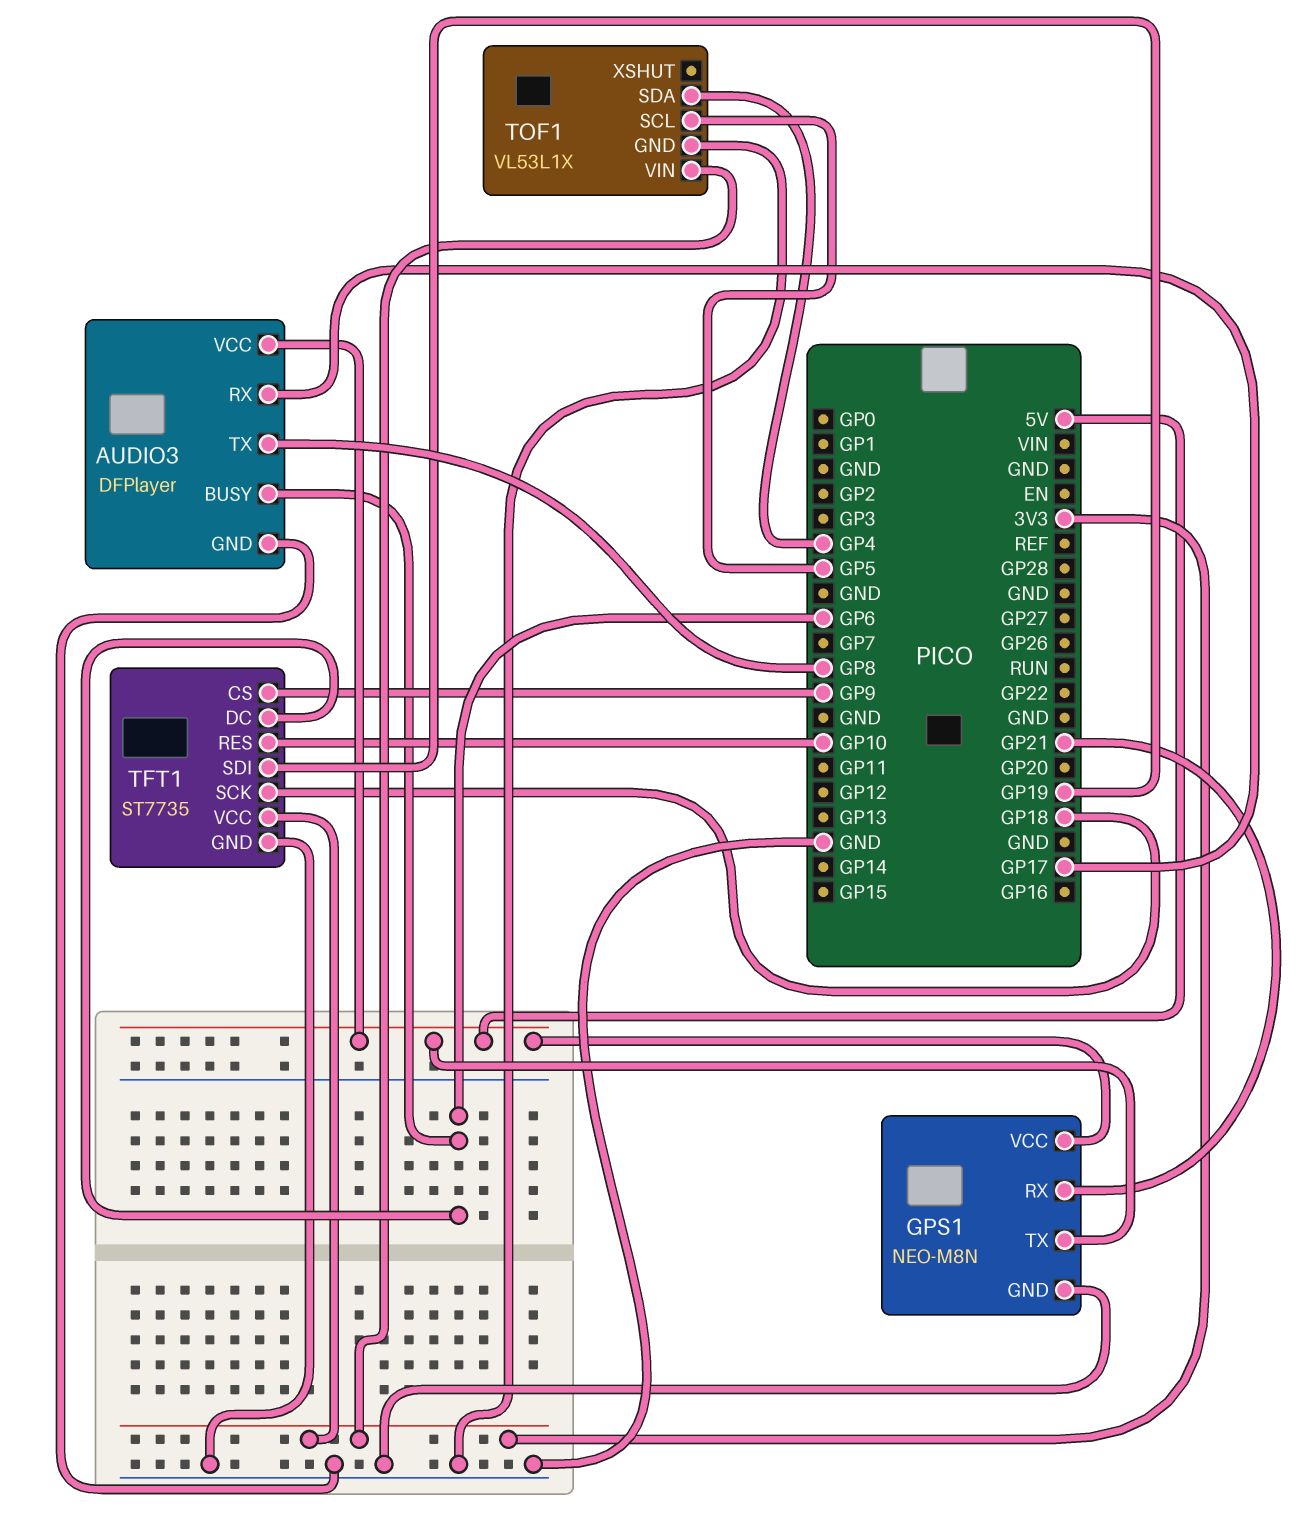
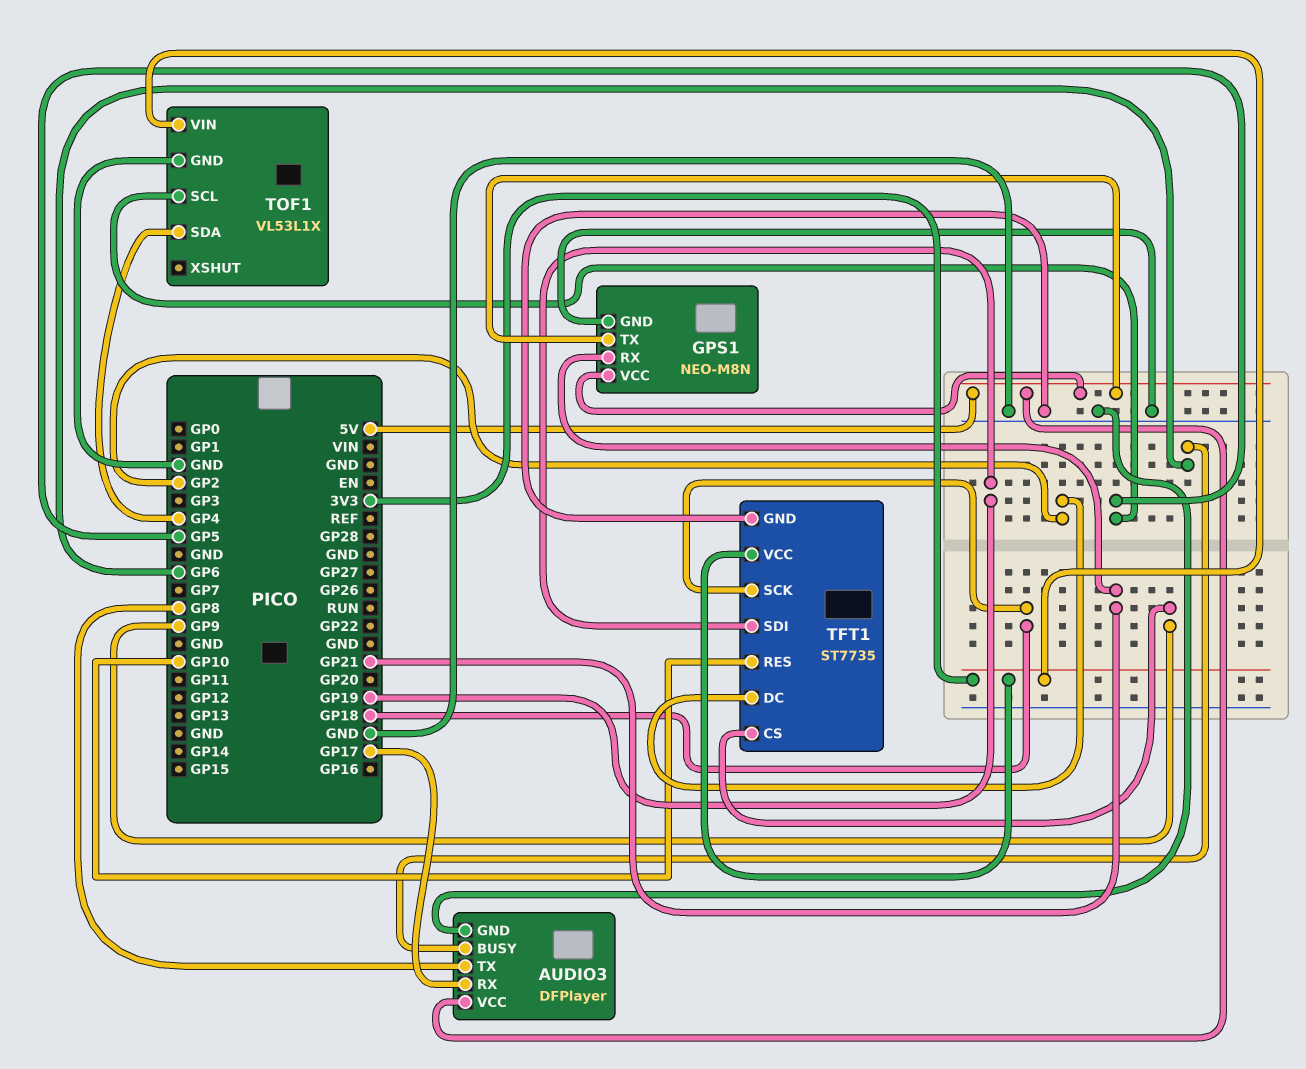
TFT1 pin DC: GP6 -> GP2

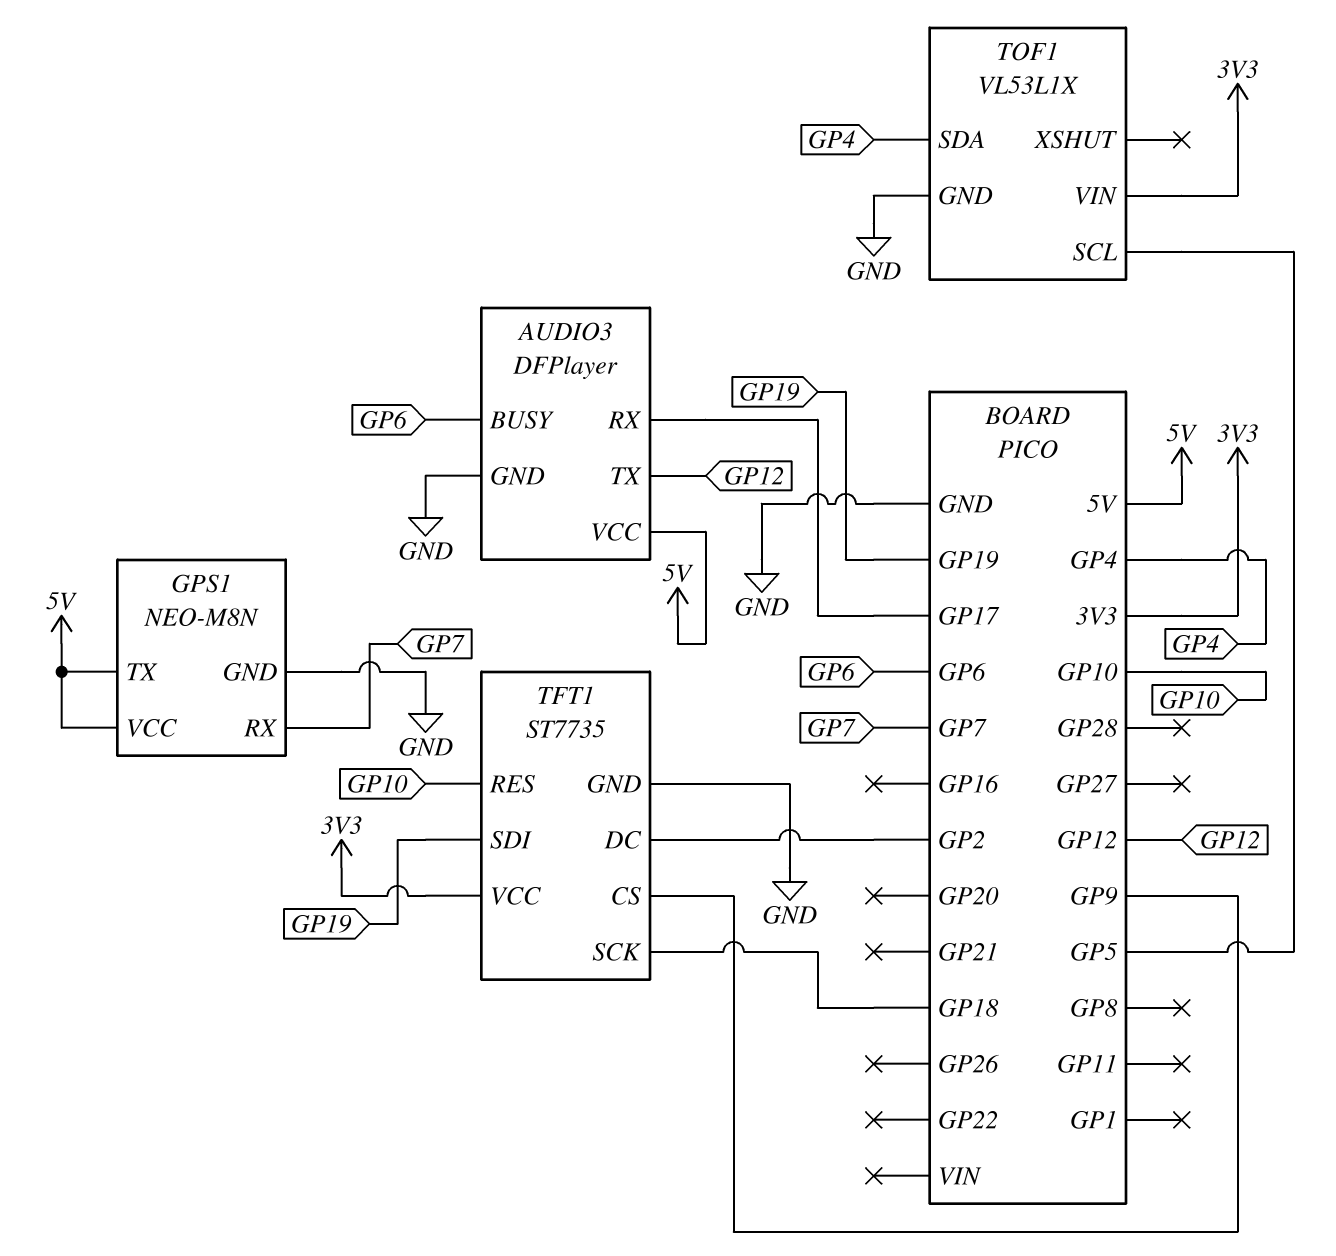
AUDIO3 pin TX: GP8 -> GP12
GPS1 pin RX: GP21 -> GP7

